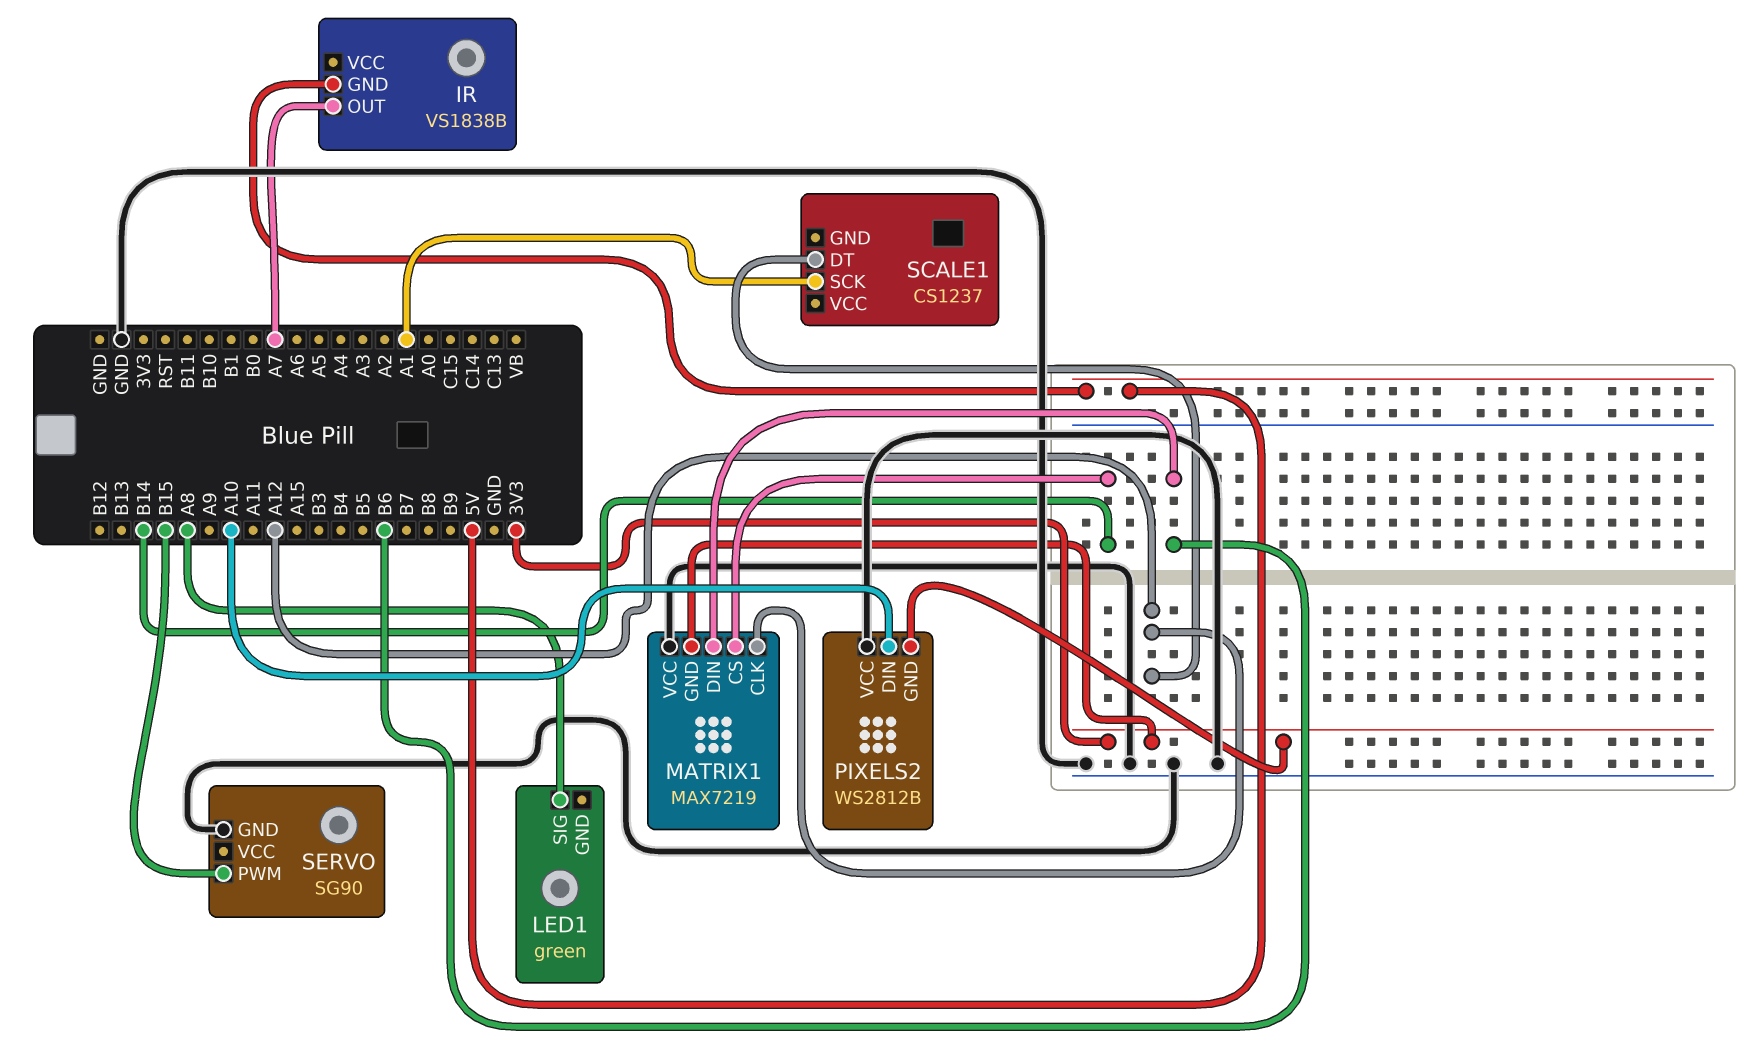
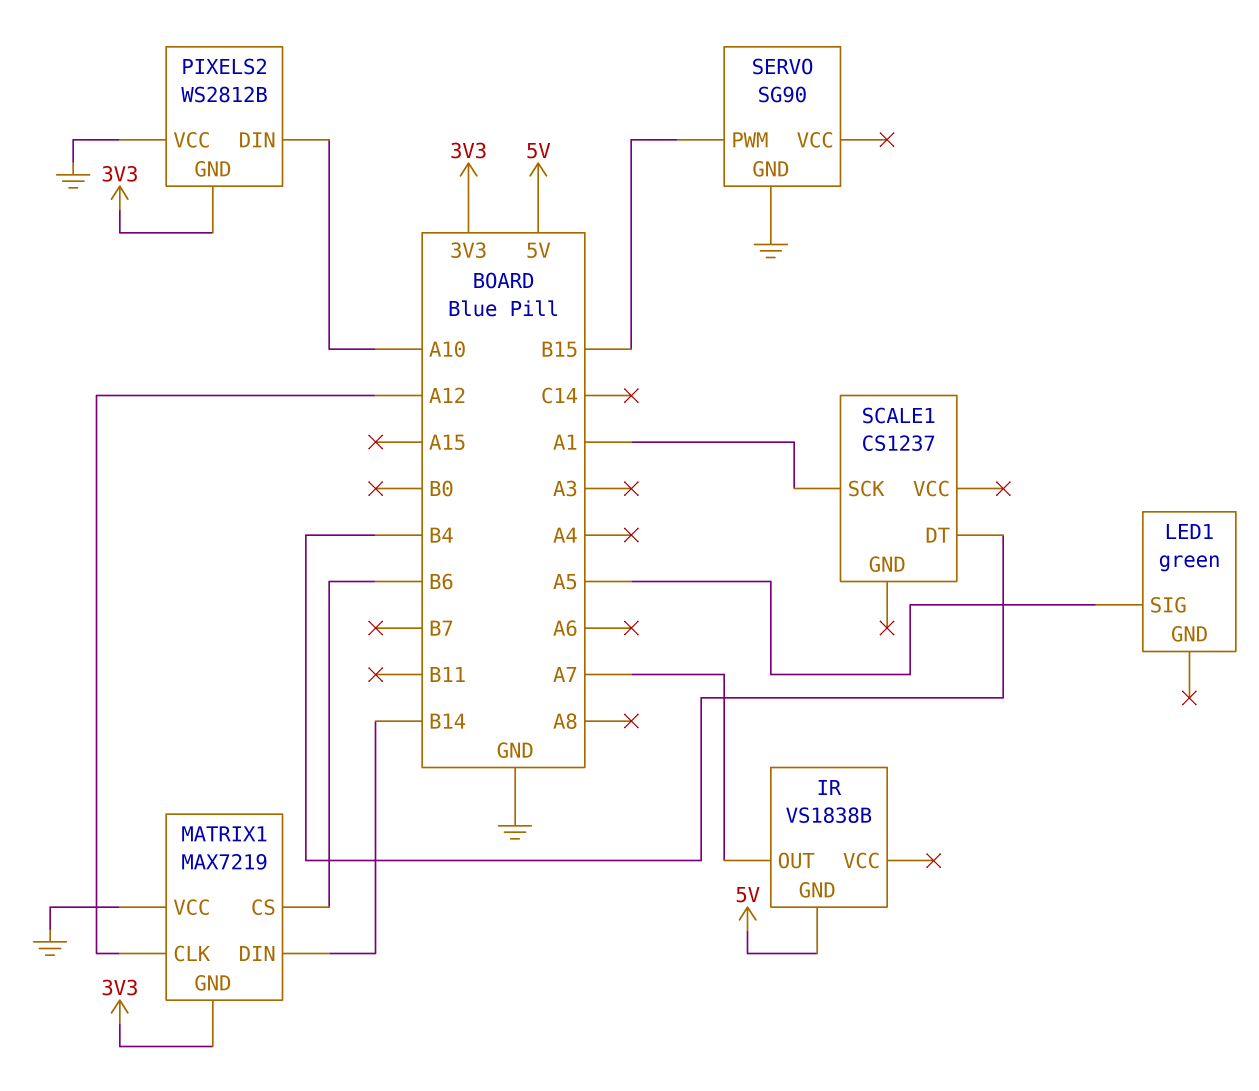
LED1 pin SIG: A8 -> A5
MATRIX1 pin CS: B14 -> B6
MATRIX1 pin DIN: B6 -> B14
SCALE1 pin DT: A12 -> B4

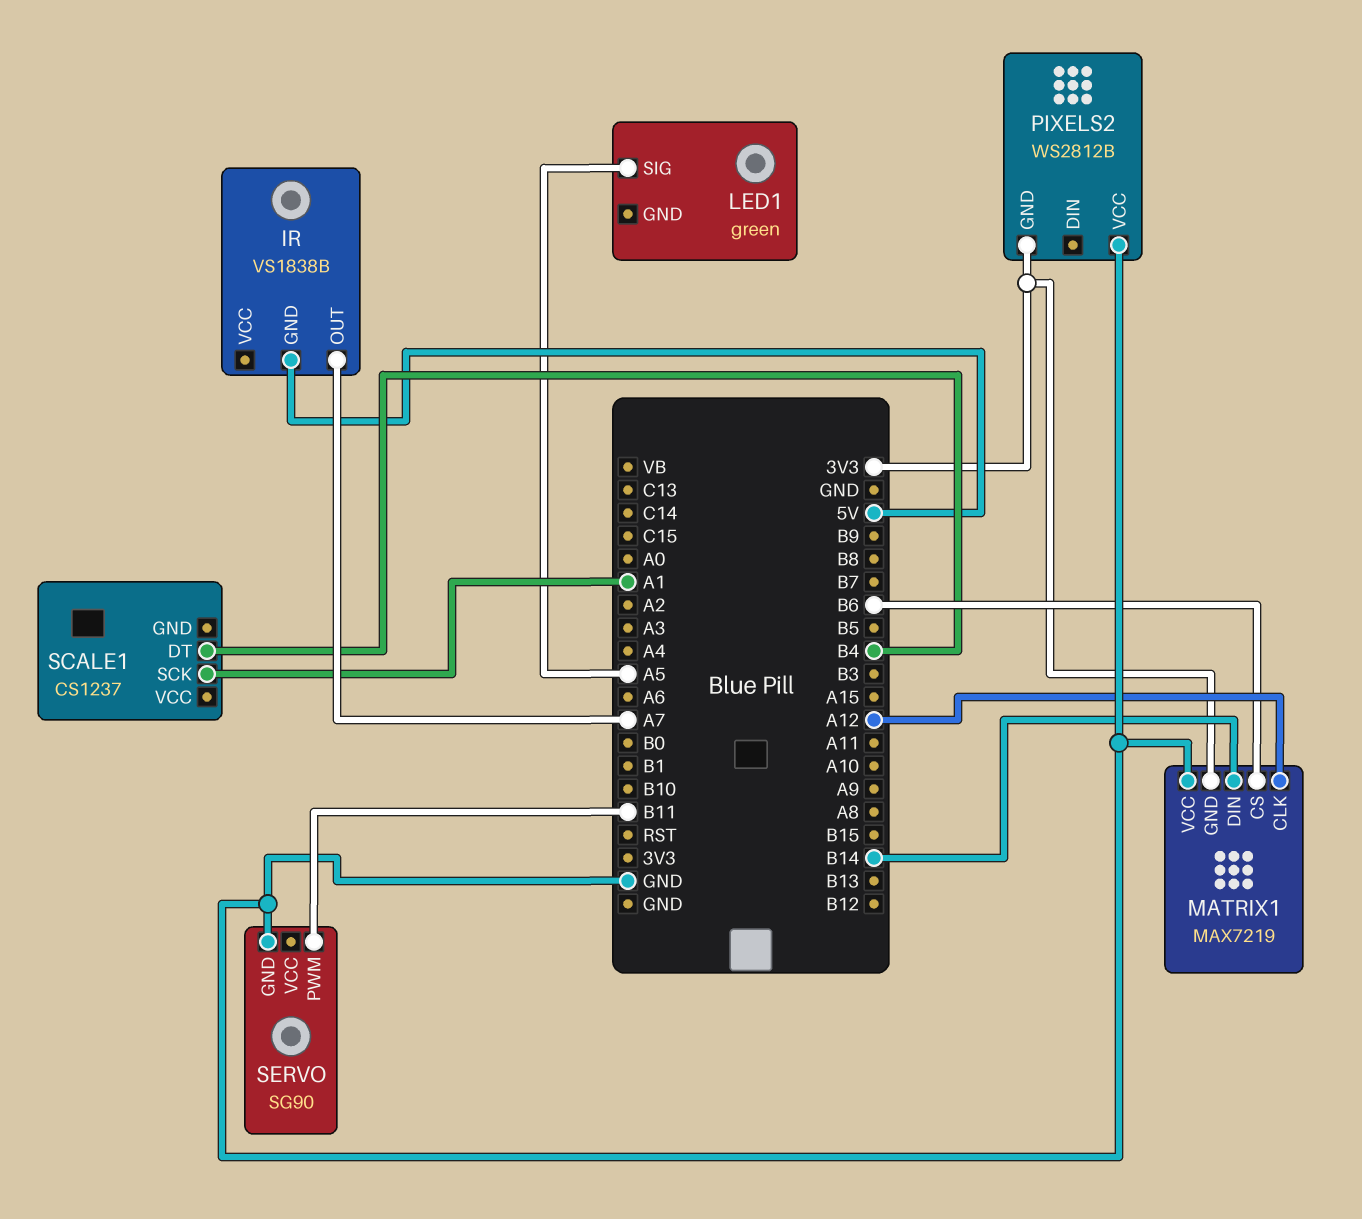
PIXELS2 pin DIN: A10 -> none
SERVO pin PWM: B15 -> B11

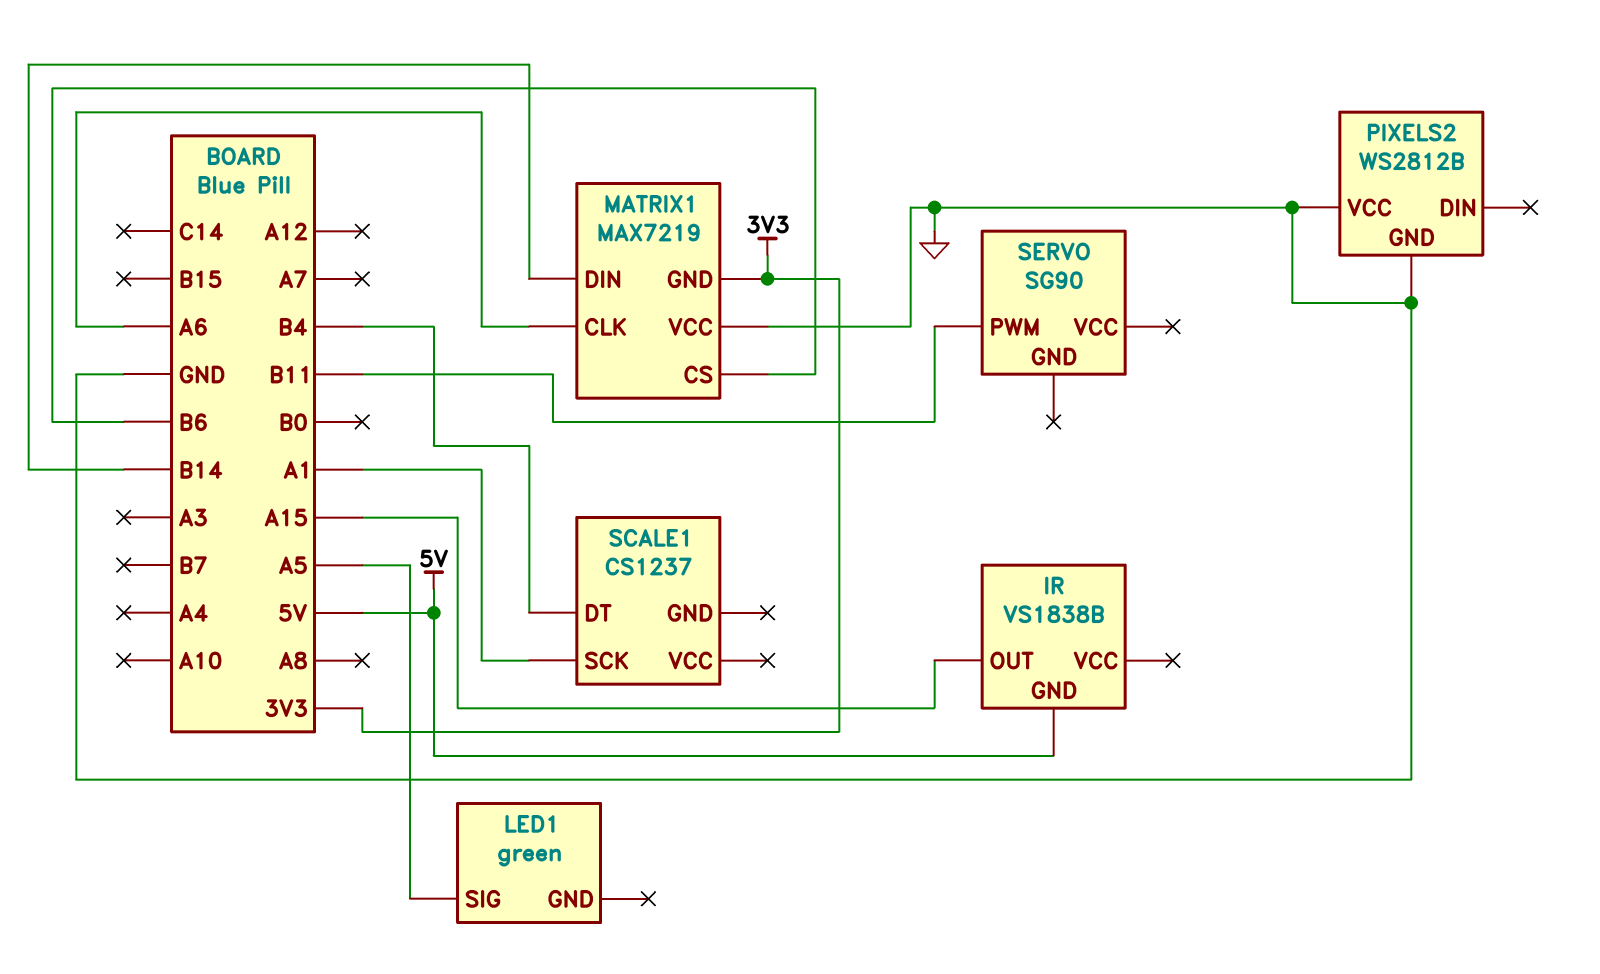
IR pin OUT: A7 -> A15
MATRIX1 pin CLK: A12 -> A6
PIXELS2 pin GND: 3V3 -> GND
SERVO pin GND: GND -> none

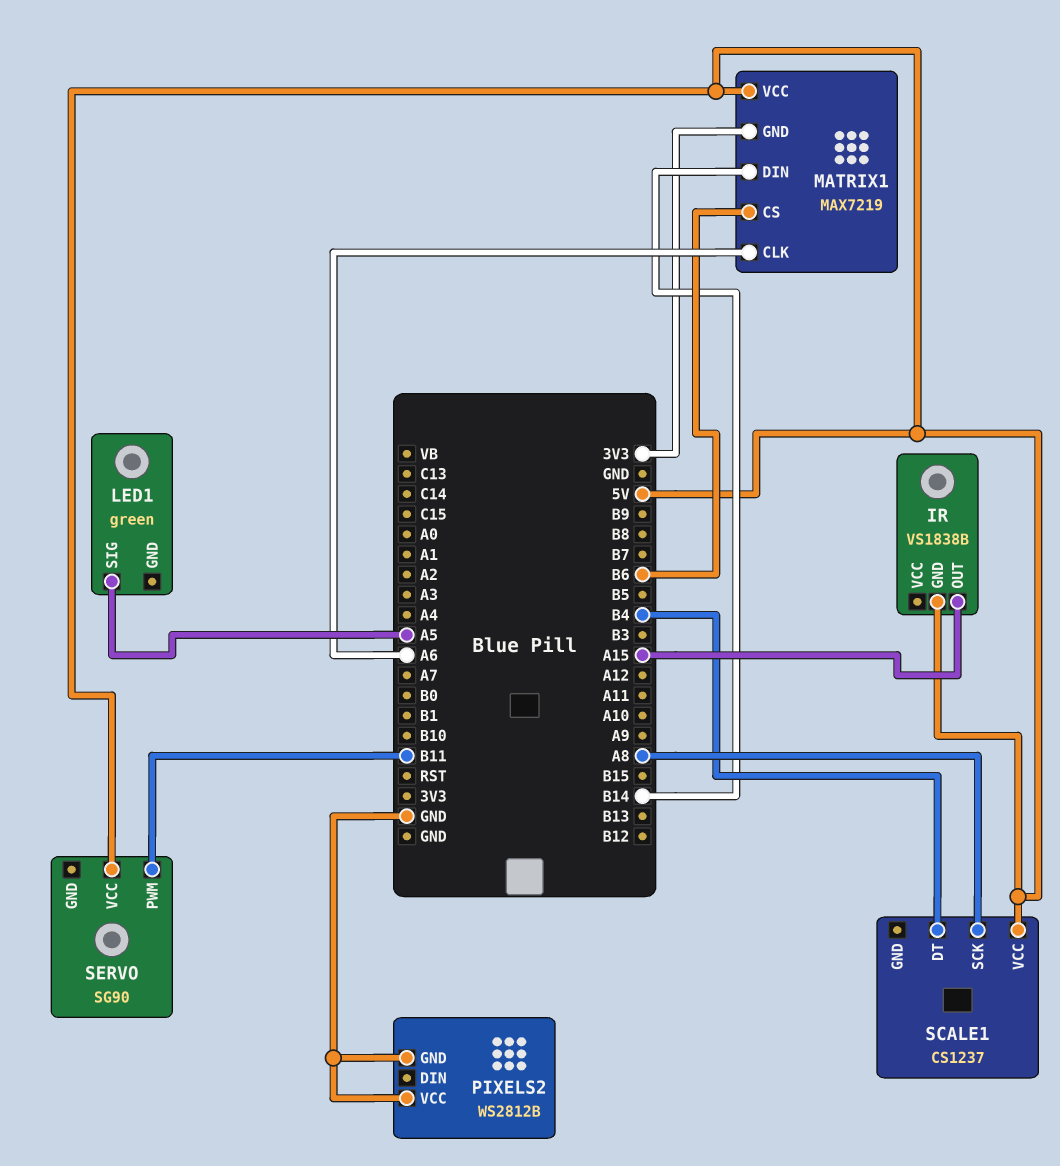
MATRIX1 pin VCC: GND -> 5V
SCALE1 pin SCK: A1 -> A8
SCALE1 pin VCC: none -> 5V
SERVO pin VCC: none -> 5V

